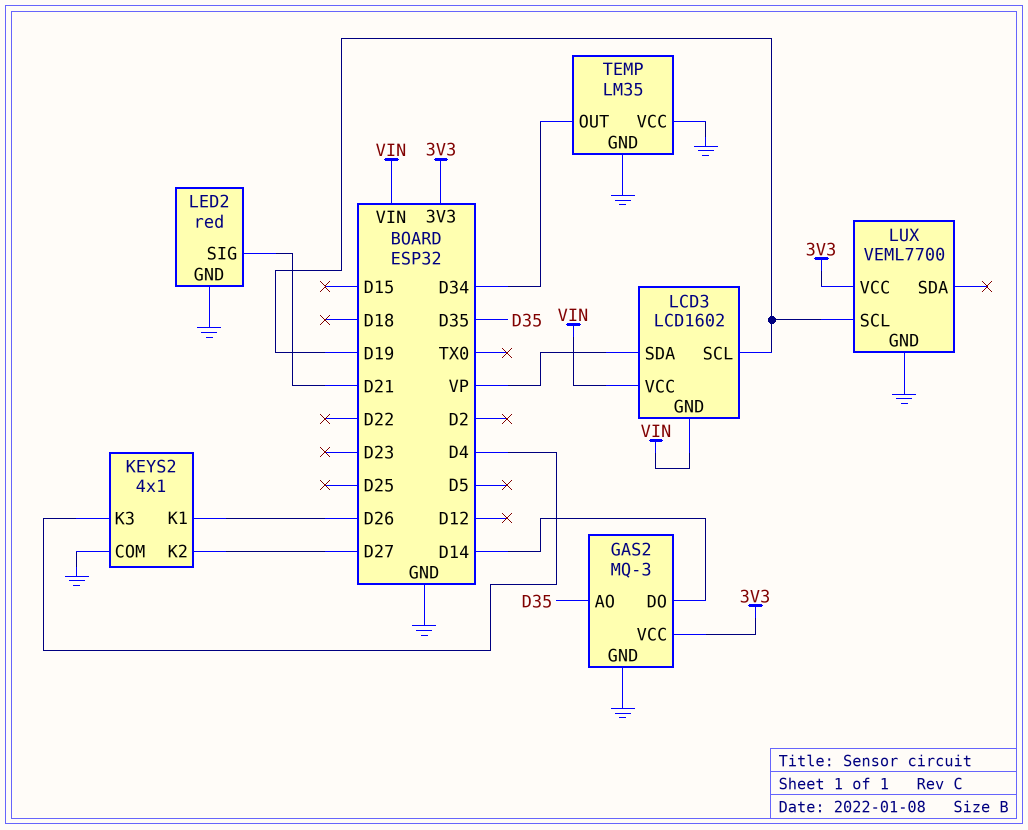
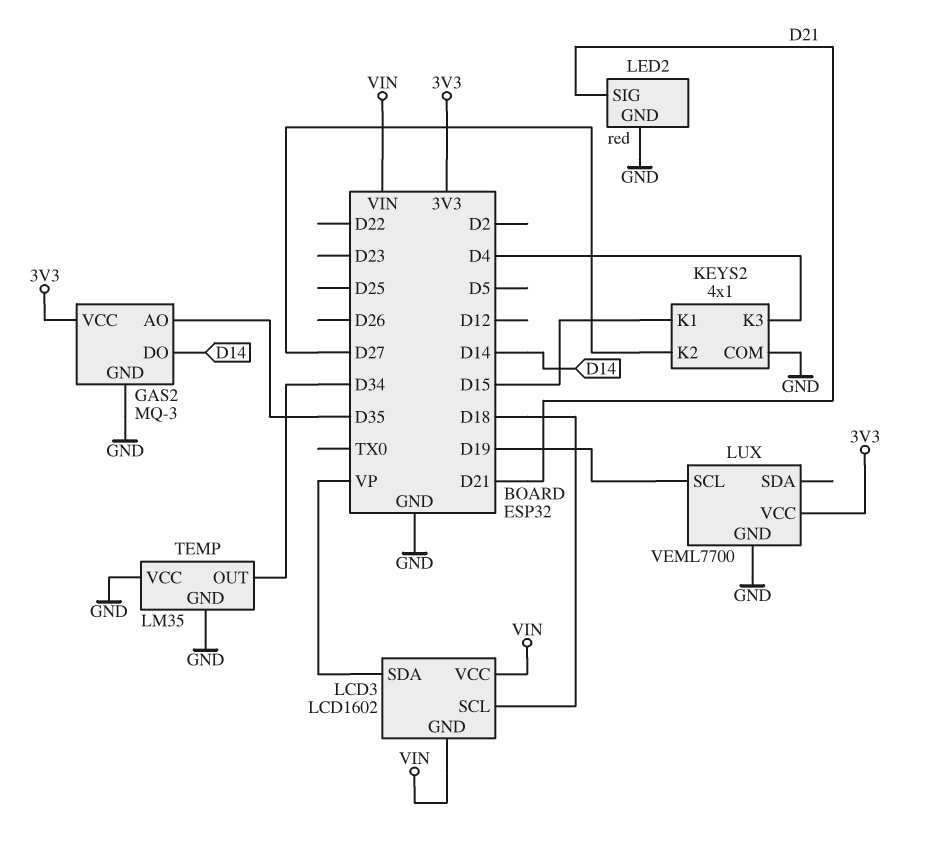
KEYS2 pin K1: D26 -> D15
LCD3 pin SCL: D19 -> D18

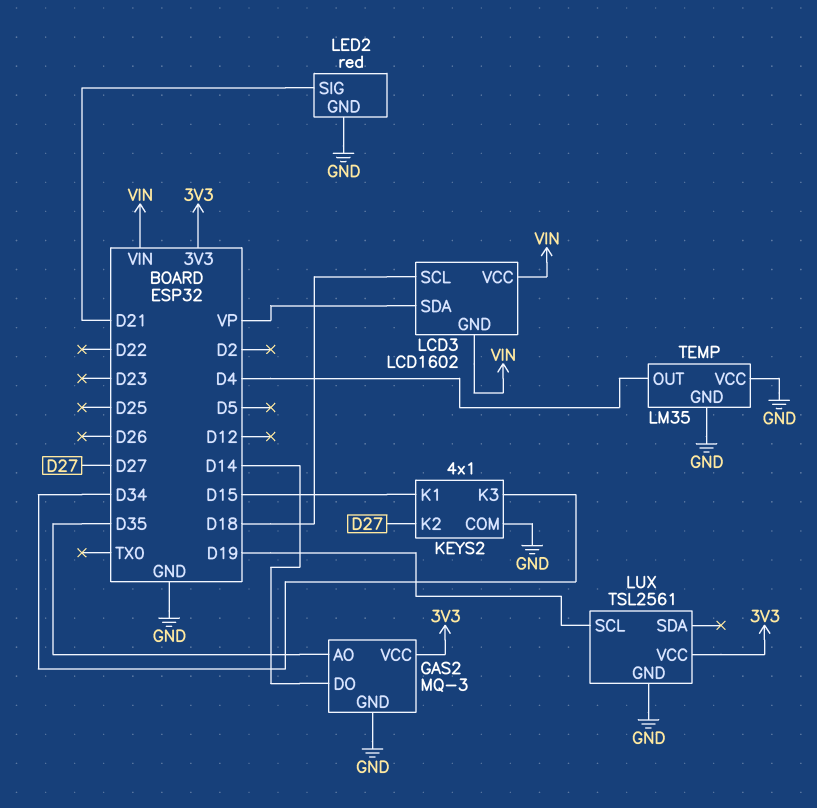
KEYS2 pin K3: D4 -> D34
LUX: VEML7700 -> TSL2561
TEMP pin OUT: D34 -> D4

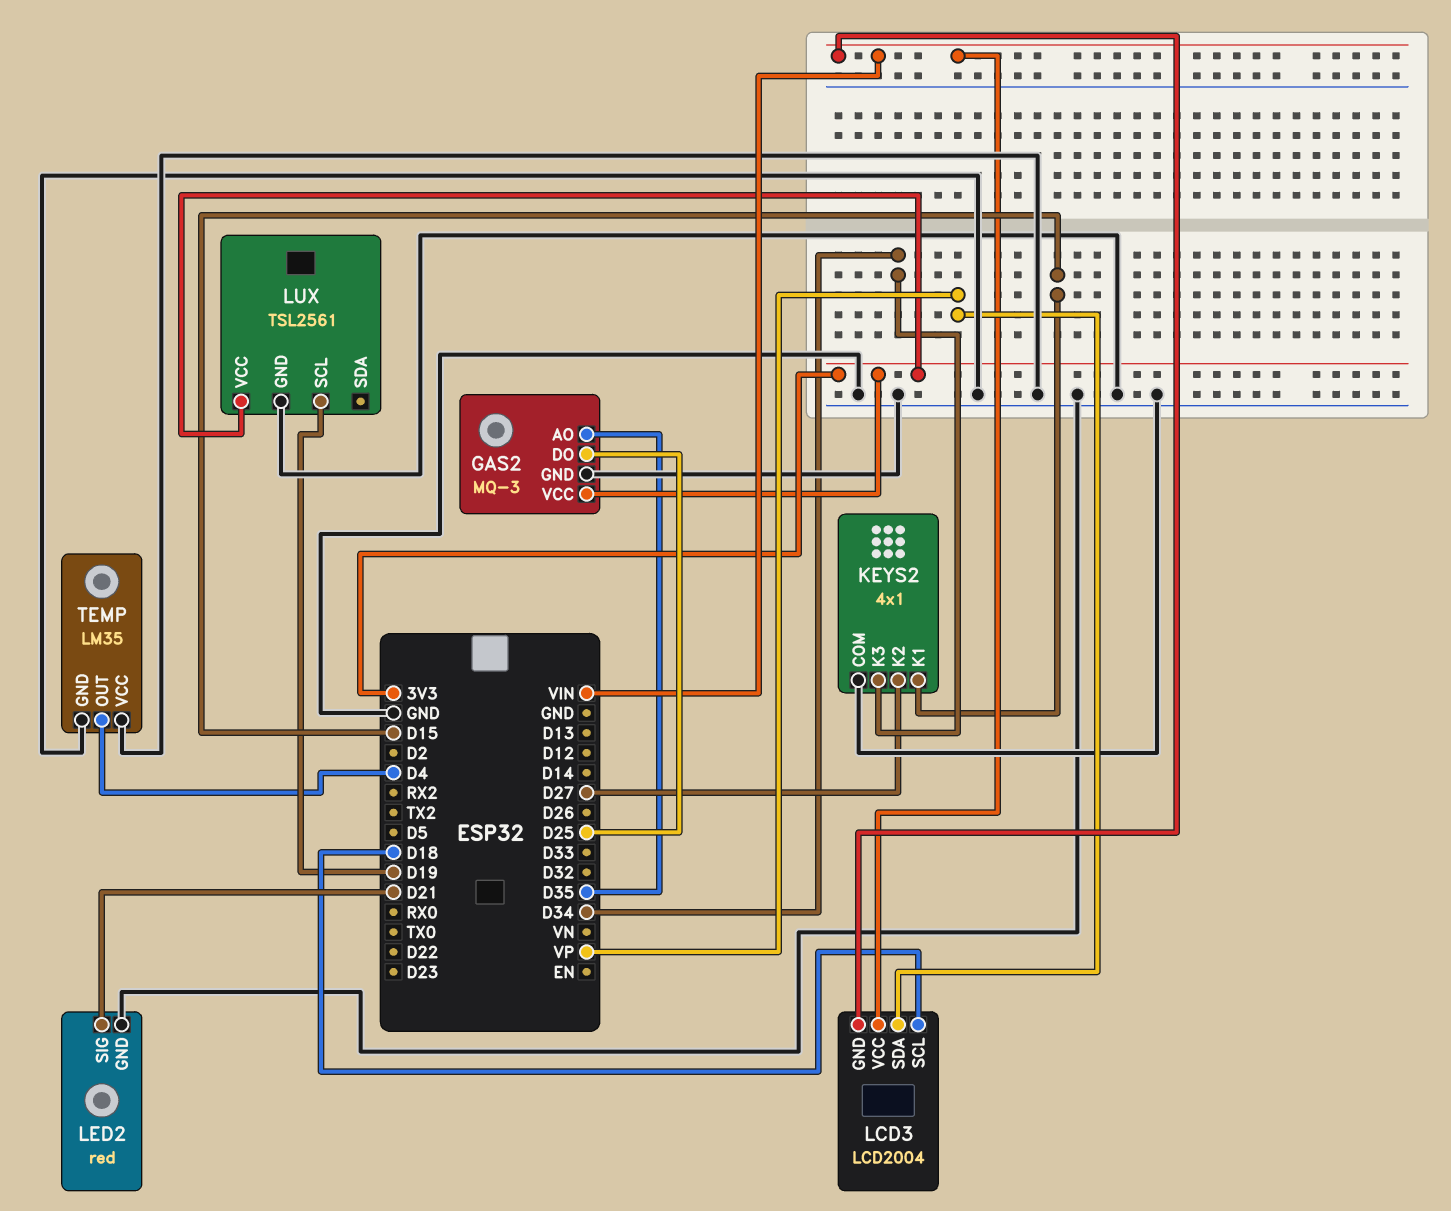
GAS2 pin DO: D14 -> D25
LCD3: LCD1602 -> LCD2004

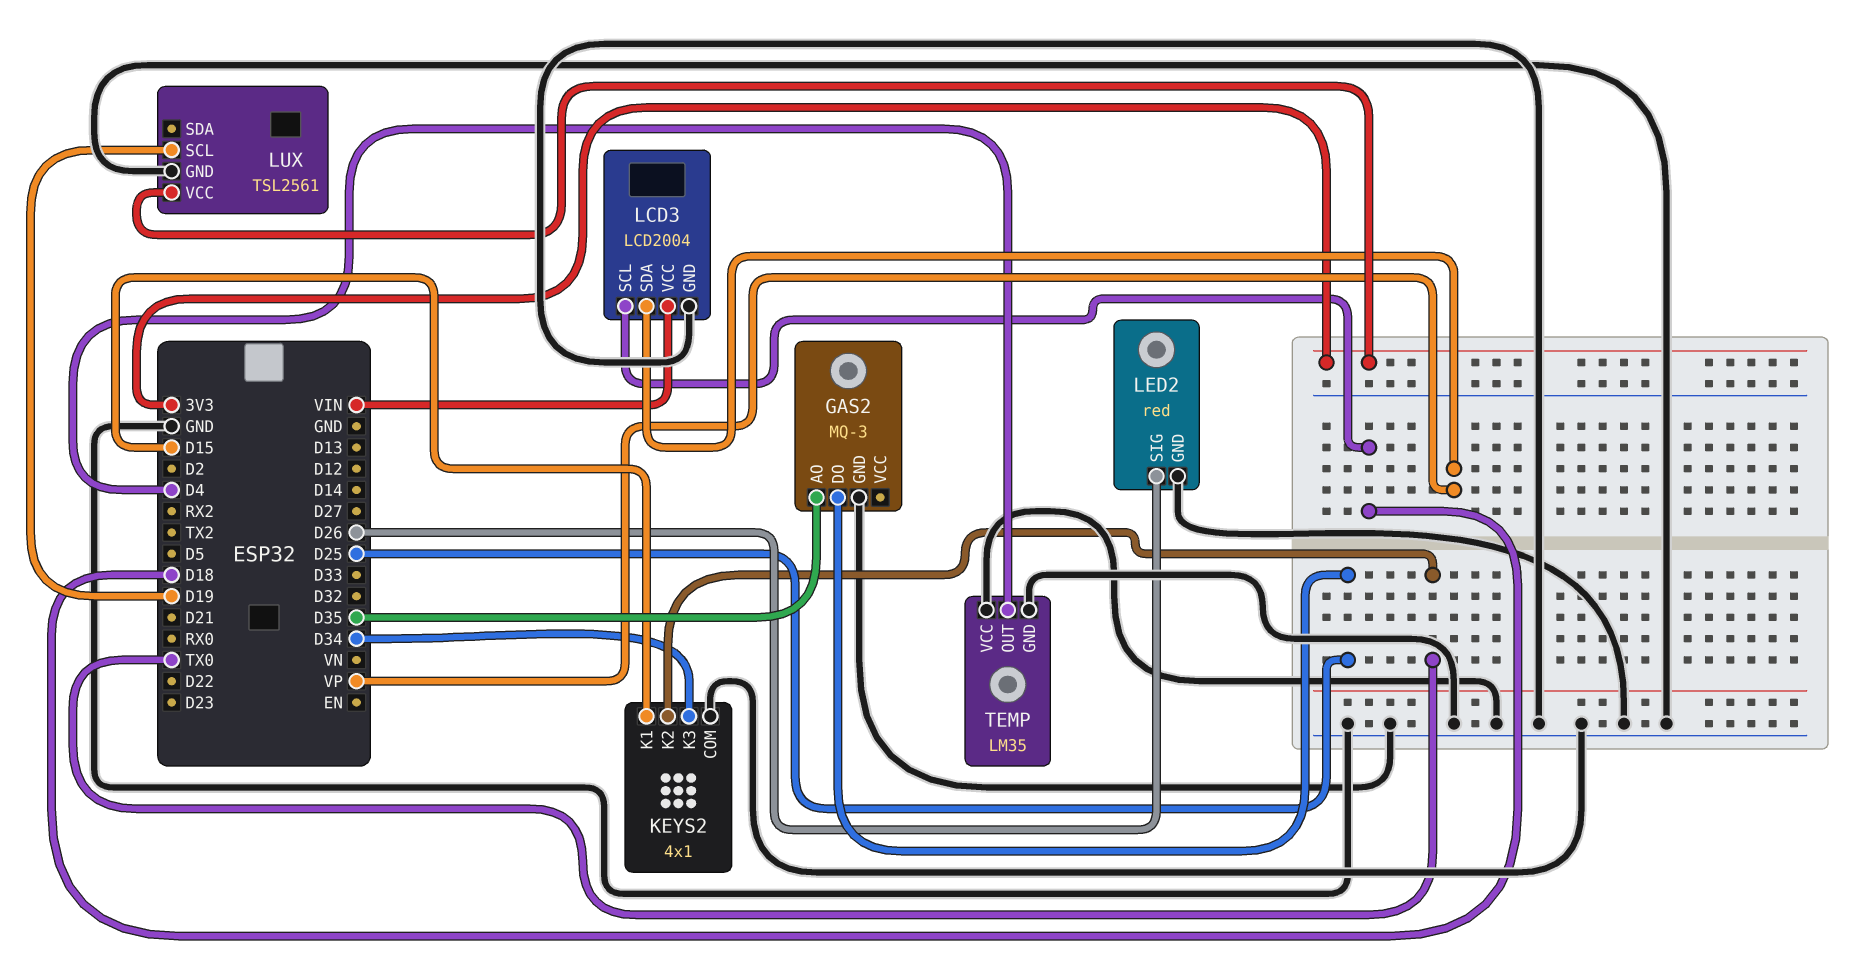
GAS2 pin VCC: 3V3 -> none
KEYS2 pin K2: D27 -> TX0
LCD3 pin GND: VIN -> GND
LED2 pin SIG: D21 -> D26

